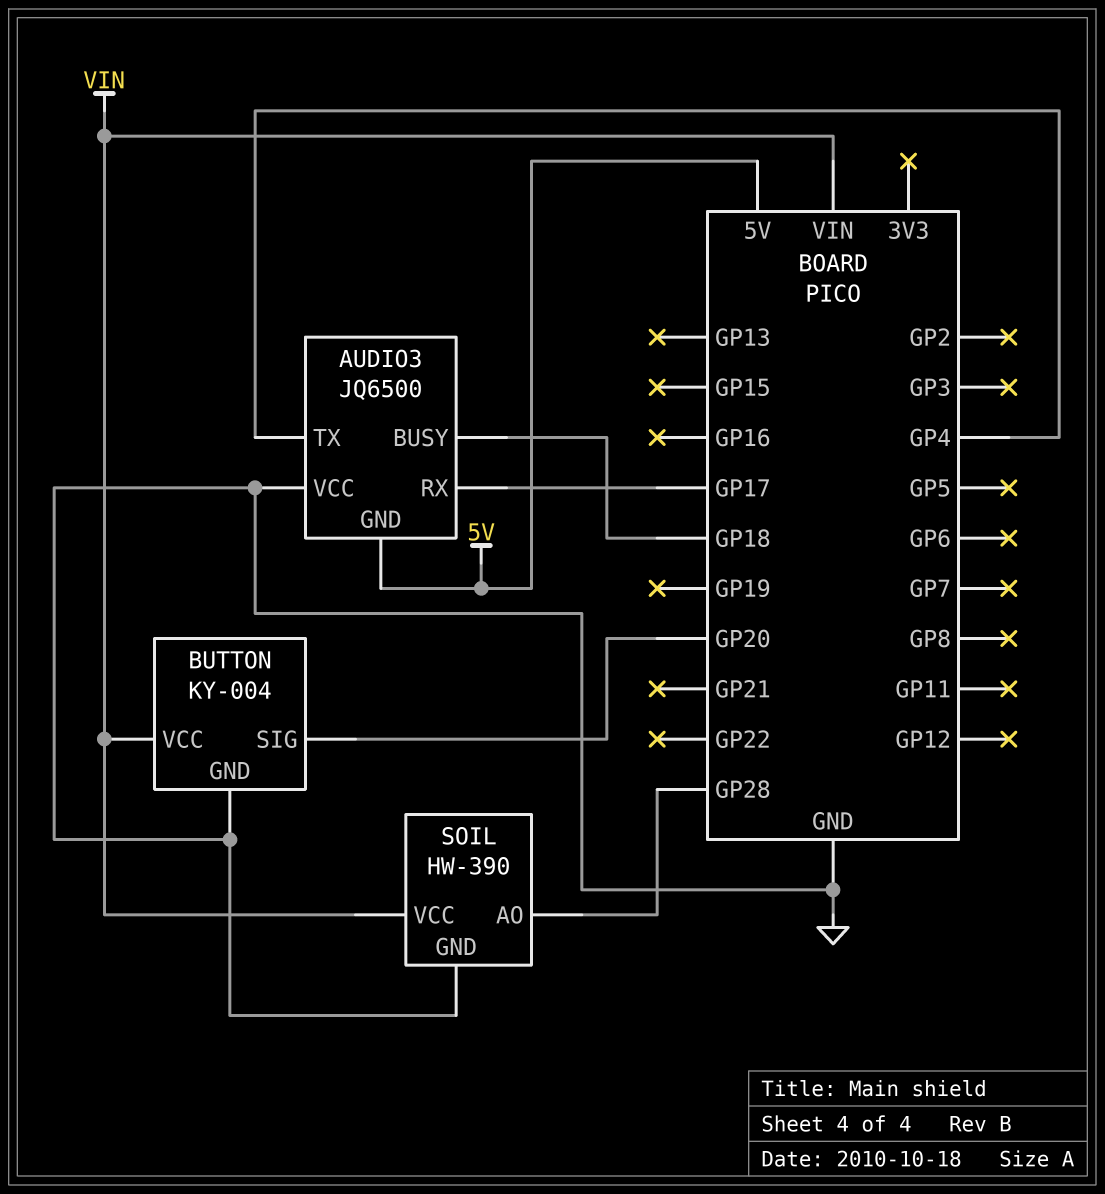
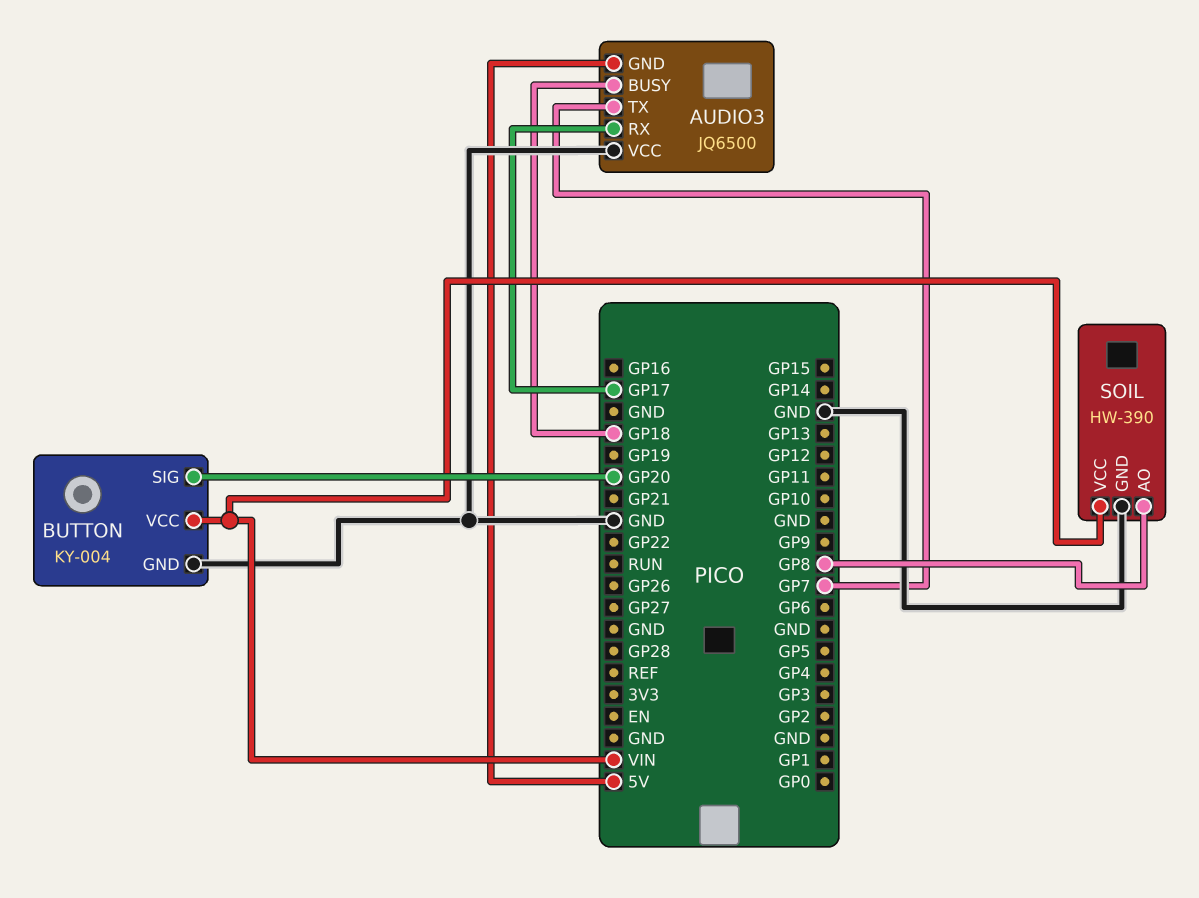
AUDIO3 pin TX: GP4 -> GP7
SOIL pin AO: GP28 -> GP8

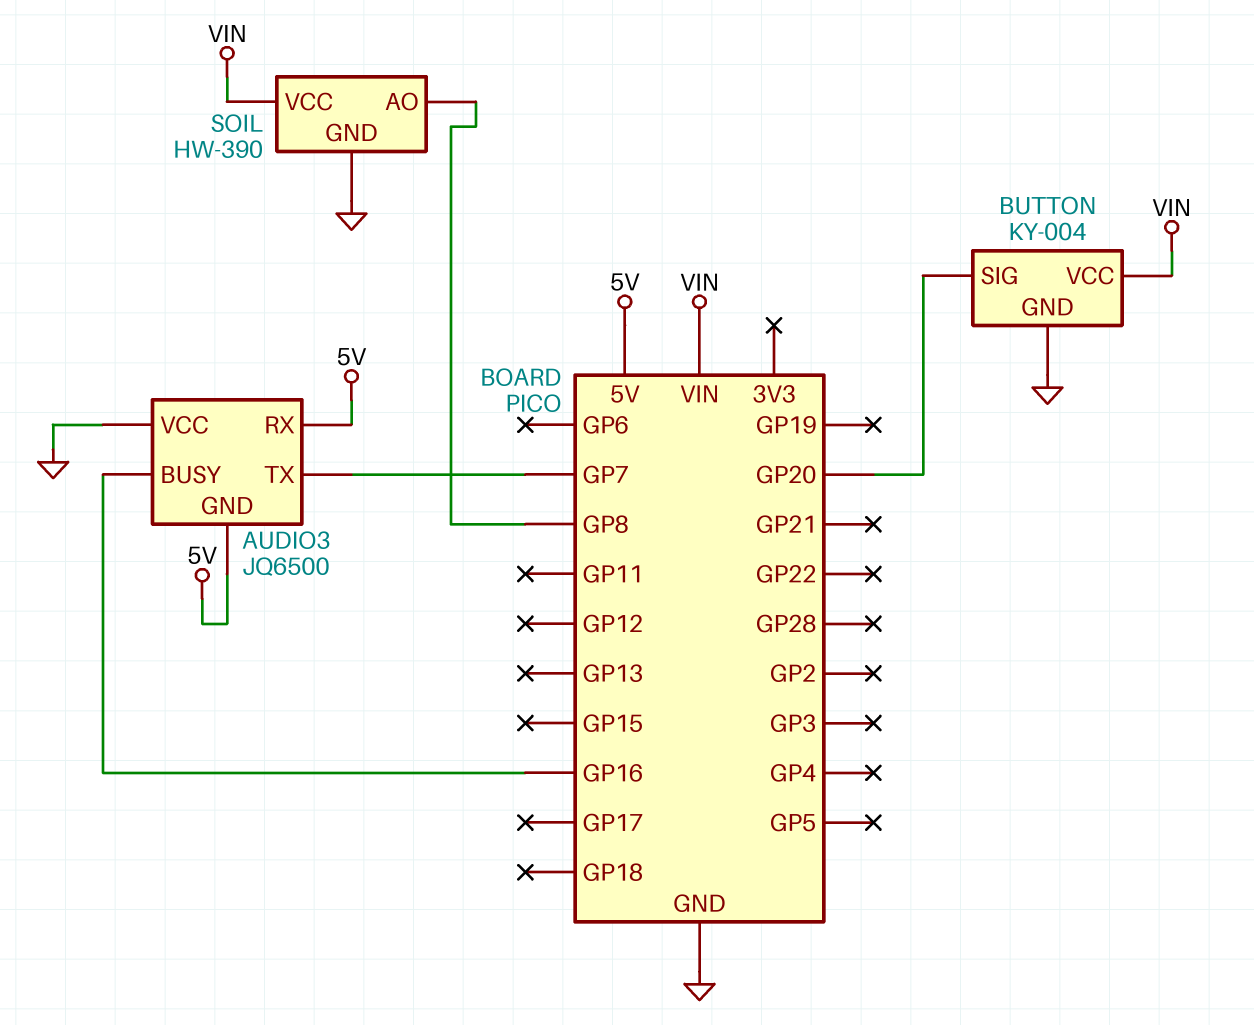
AUDIO3 pin BUSY: GP18 -> GP16
AUDIO3 pin RX: GP17 -> 5V

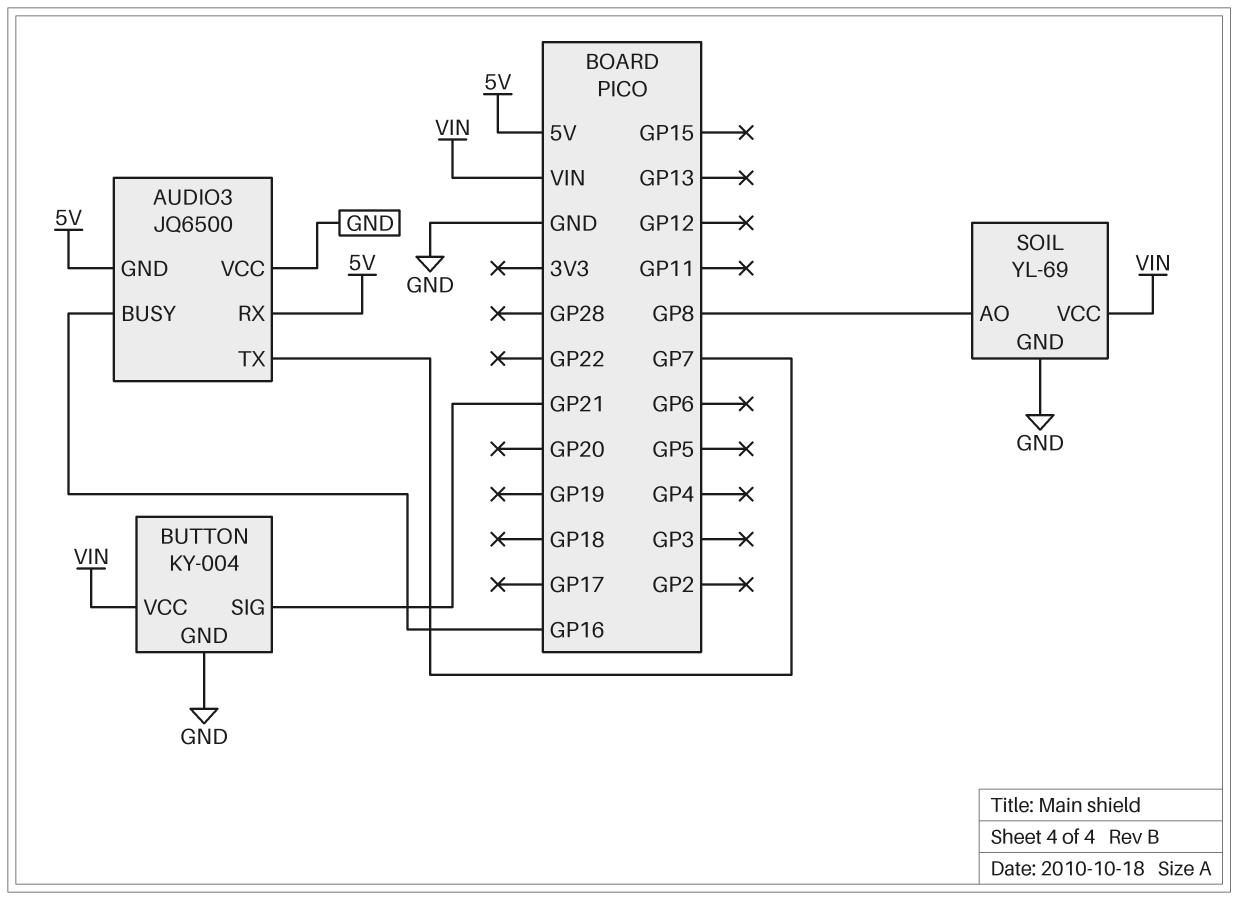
BUTTON pin SIG: GP20 -> GP21
SOIL: HW-390 -> YL-69

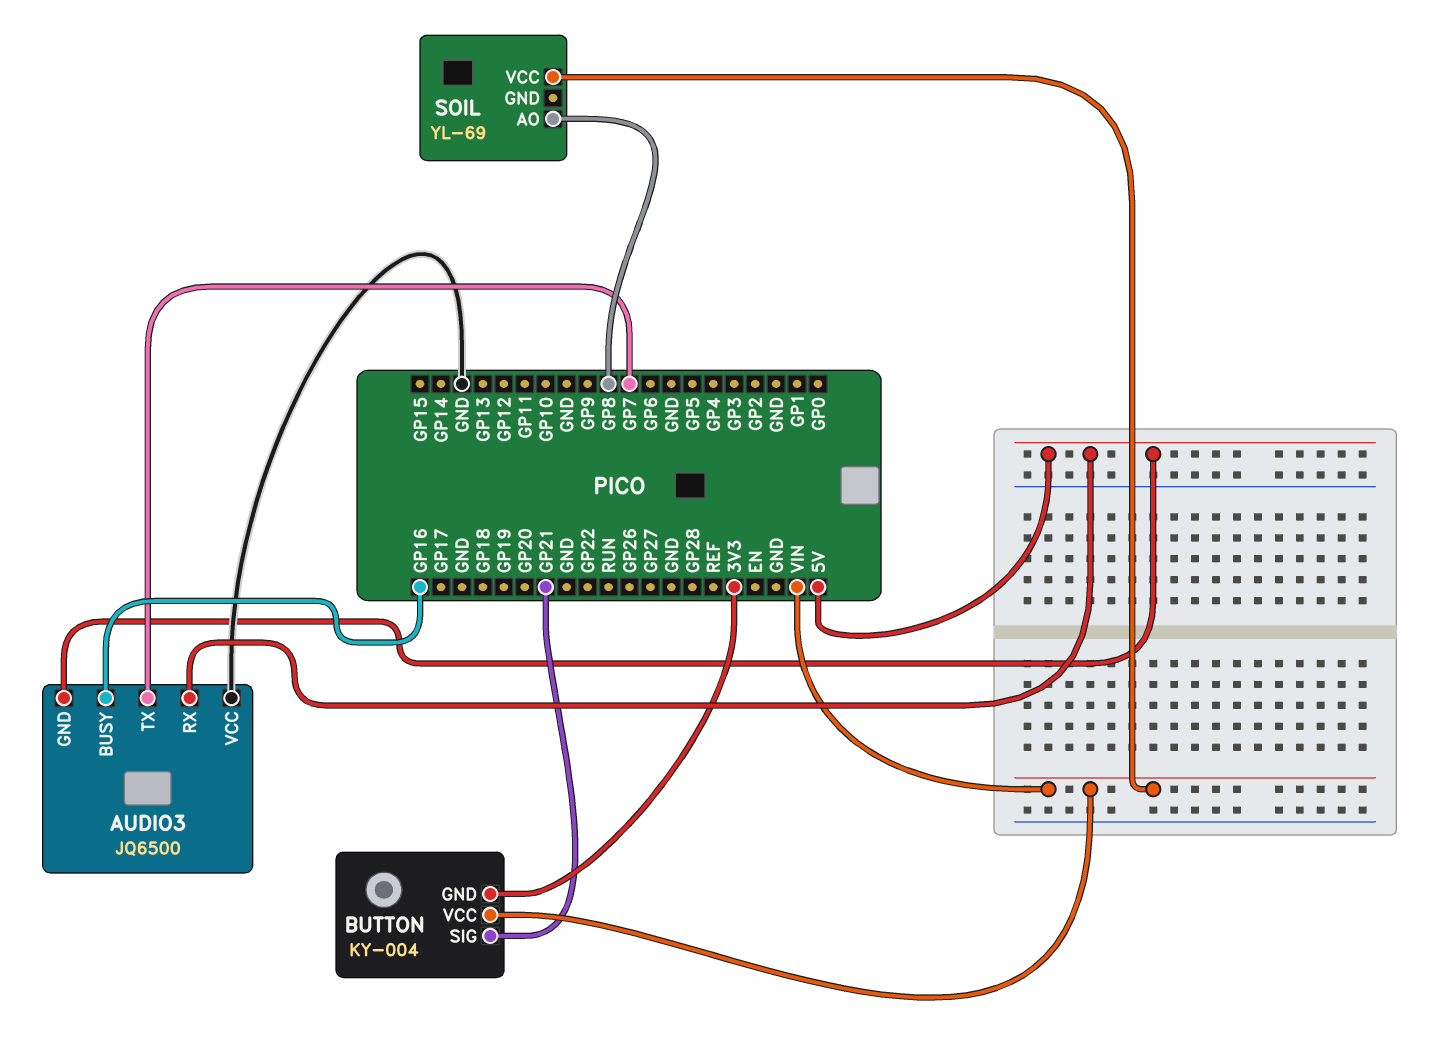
BUTTON pin GND: GND -> 3V3
SOIL pin GND: GND -> none

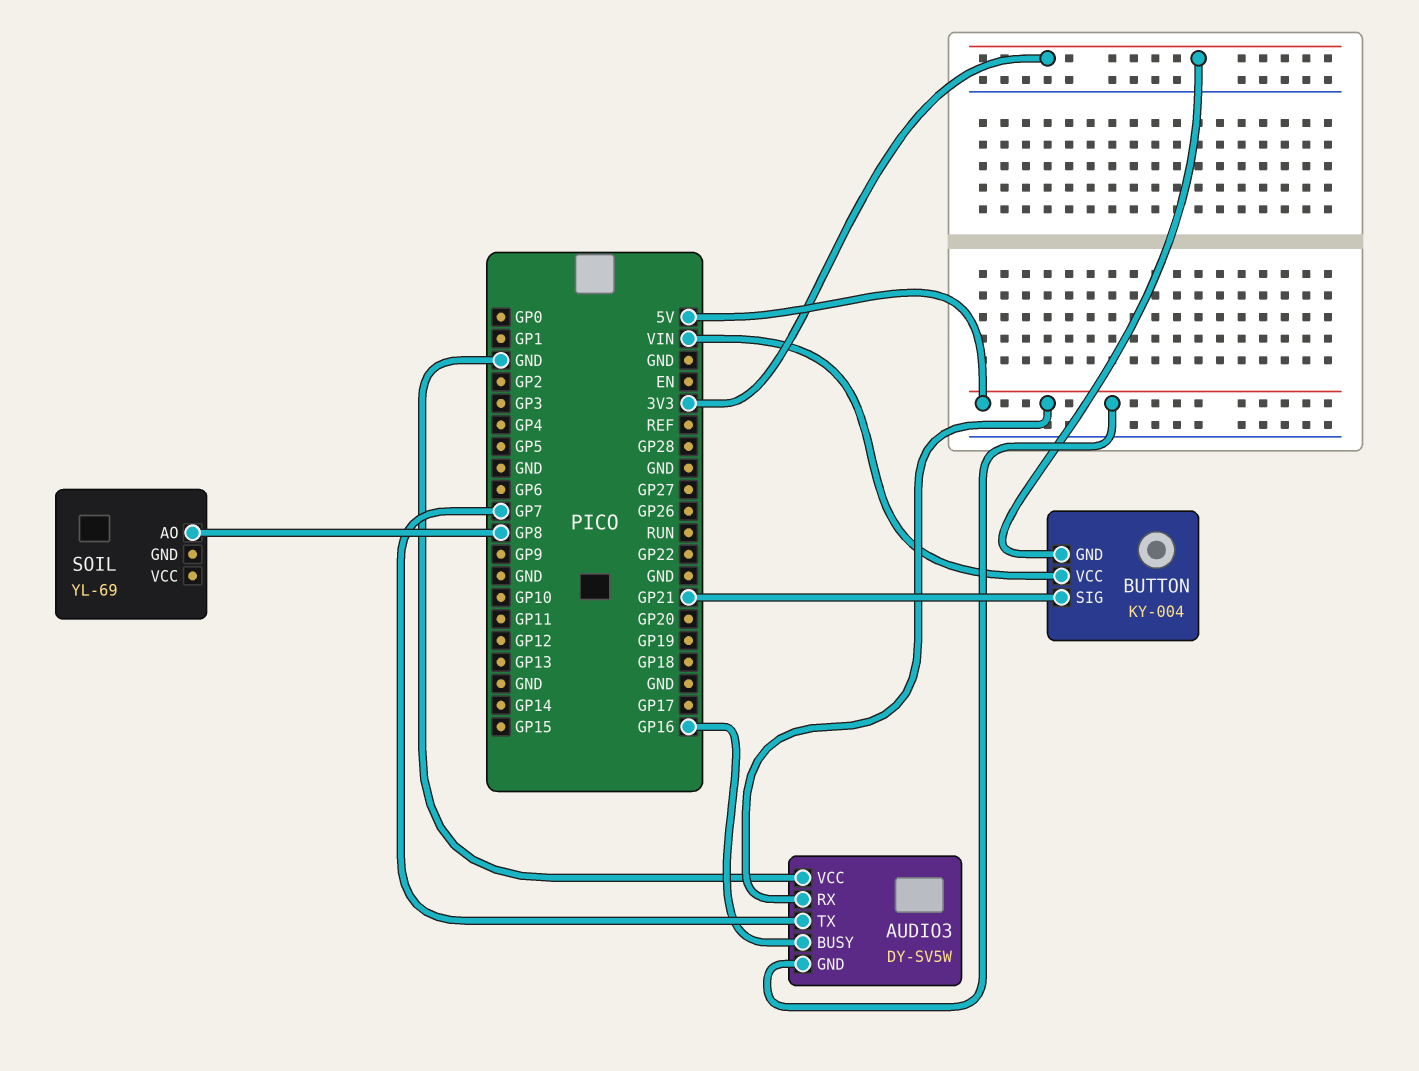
AUDIO3: JQ6500 -> DY-SV5W
SOIL pin VCC: VIN -> none

